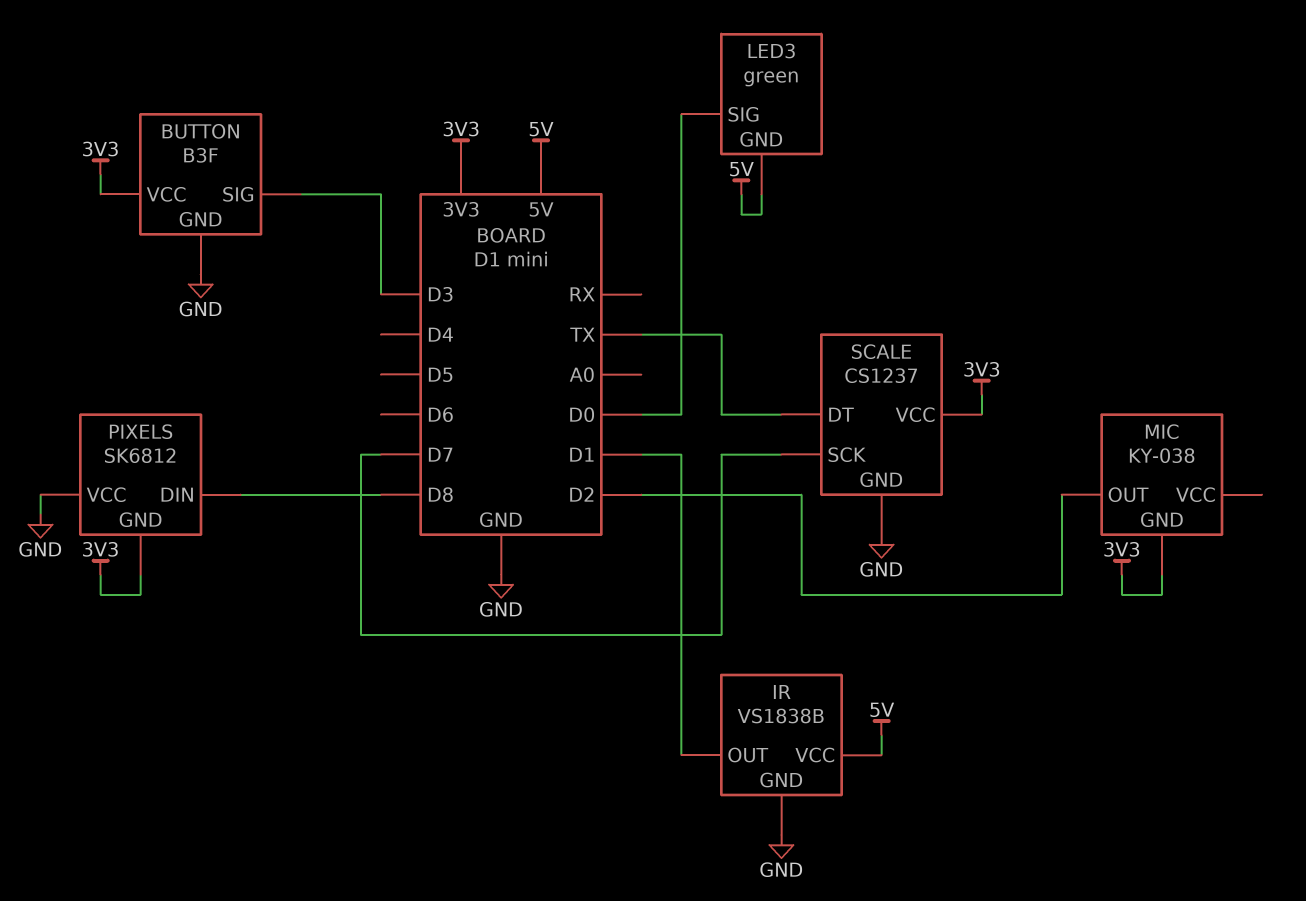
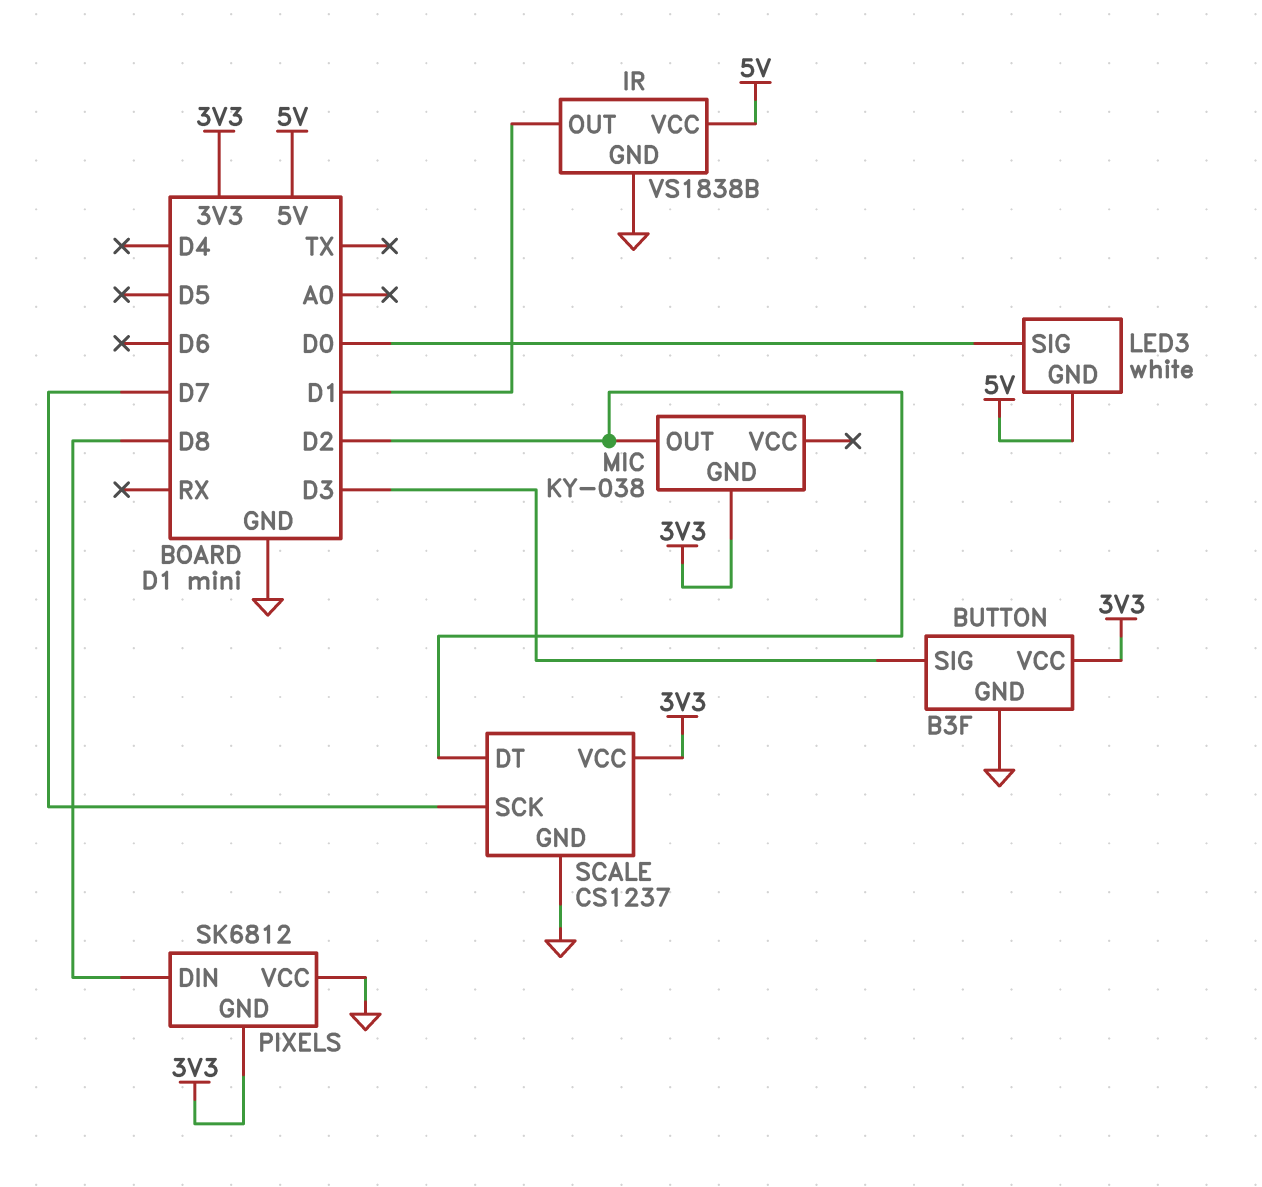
LED3: green -> white
SCALE pin DT: TX -> D2

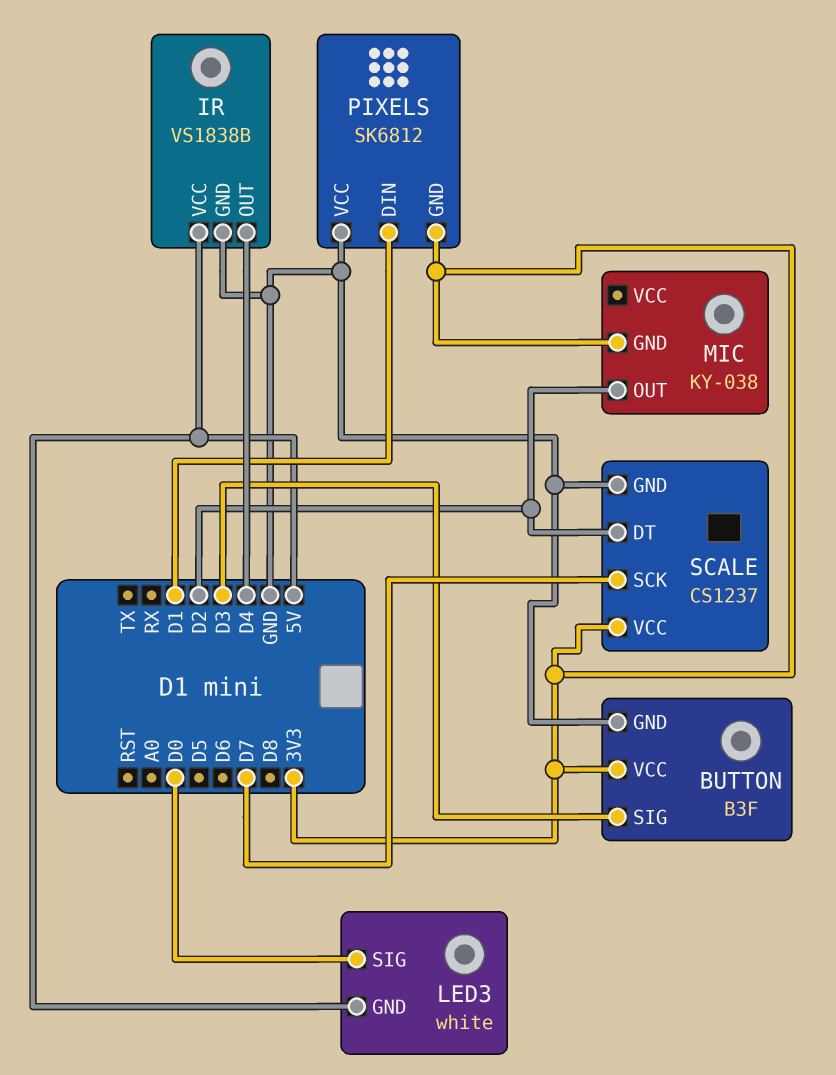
IR pin OUT: D1 -> D4
PIXELS pin DIN: D8 -> D1

